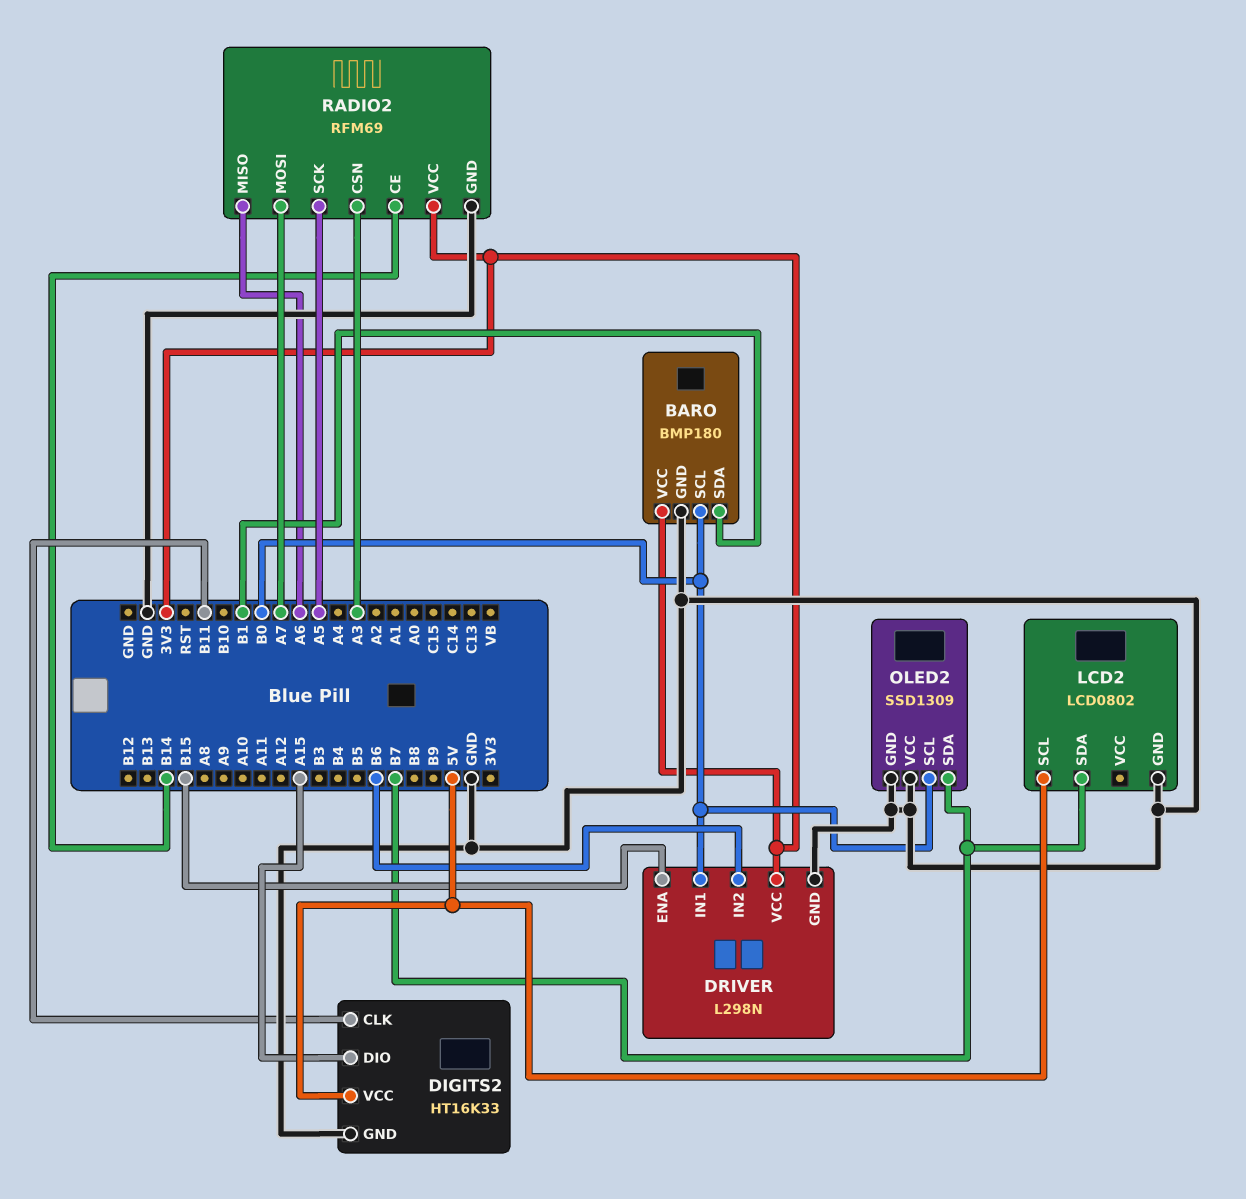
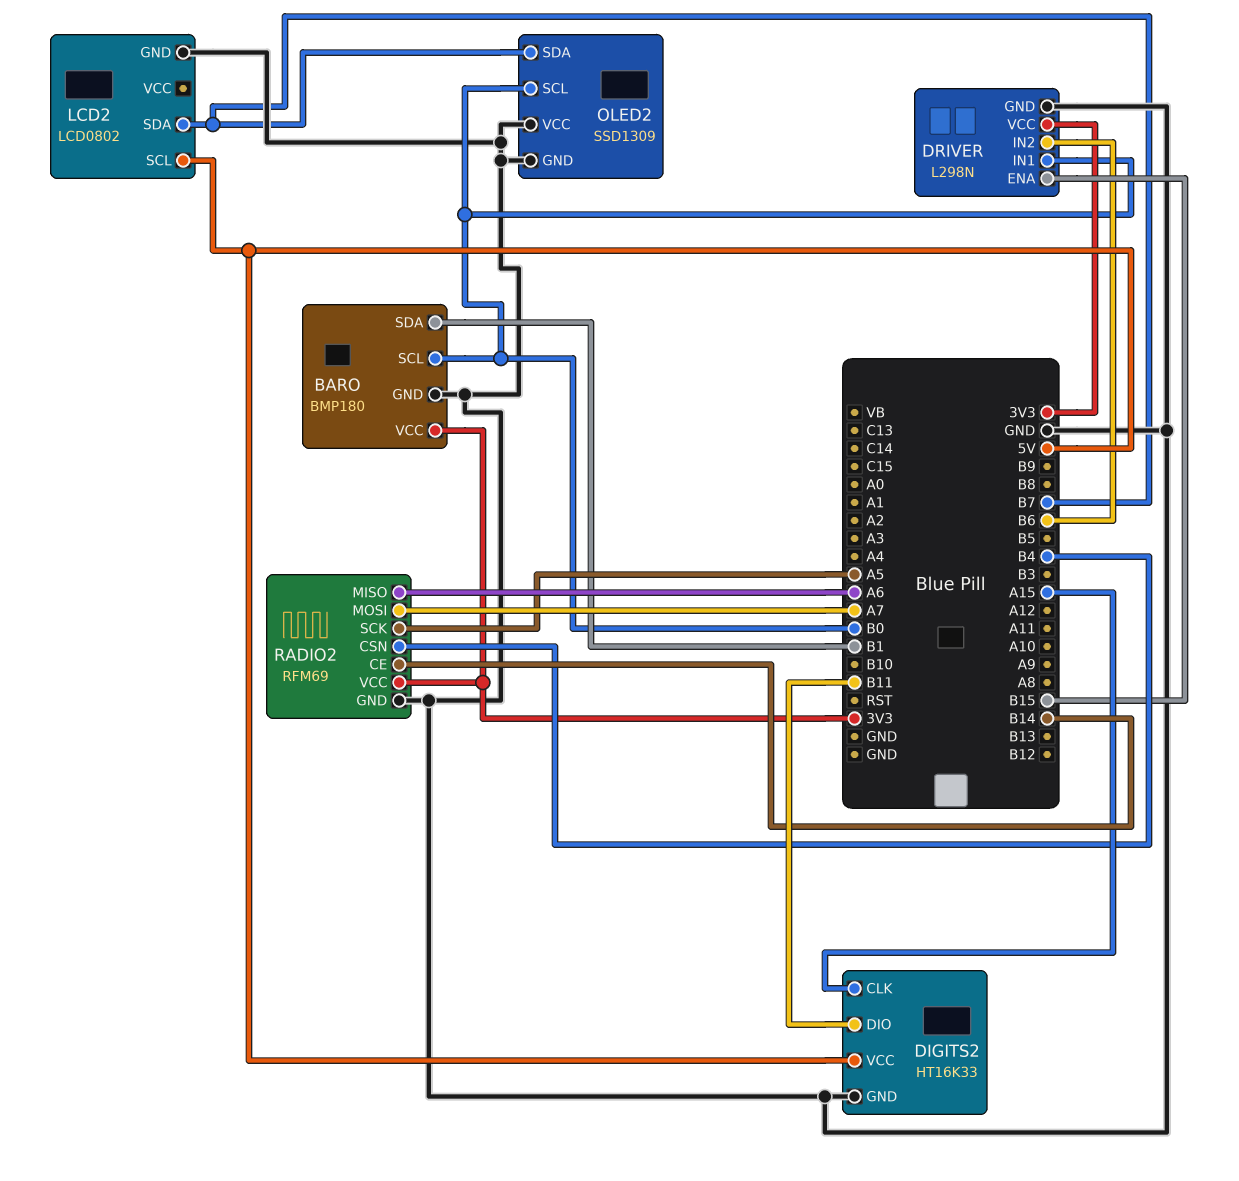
DIGITS2 pin CLK: B11 -> A15
DIGITS2 pin DIO: A15 -> B11
RADIO2 pin CSN: A3 -> B4

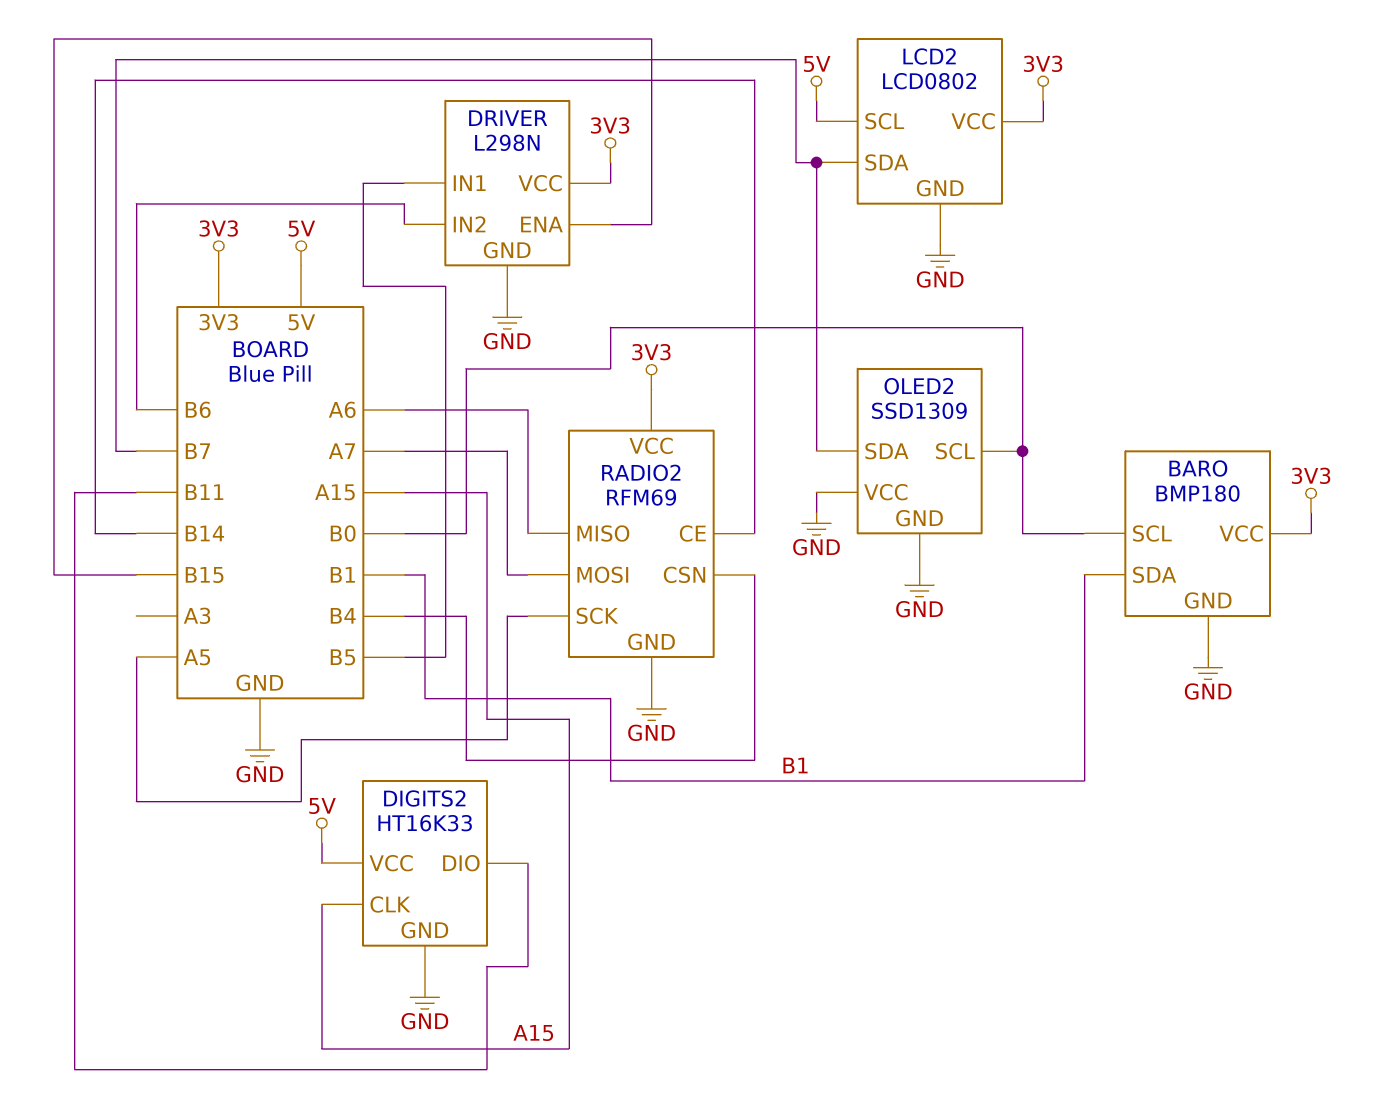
DRIVER pin IN1: B0 -> B5
LCD2 pin VCC: none -> 3V3

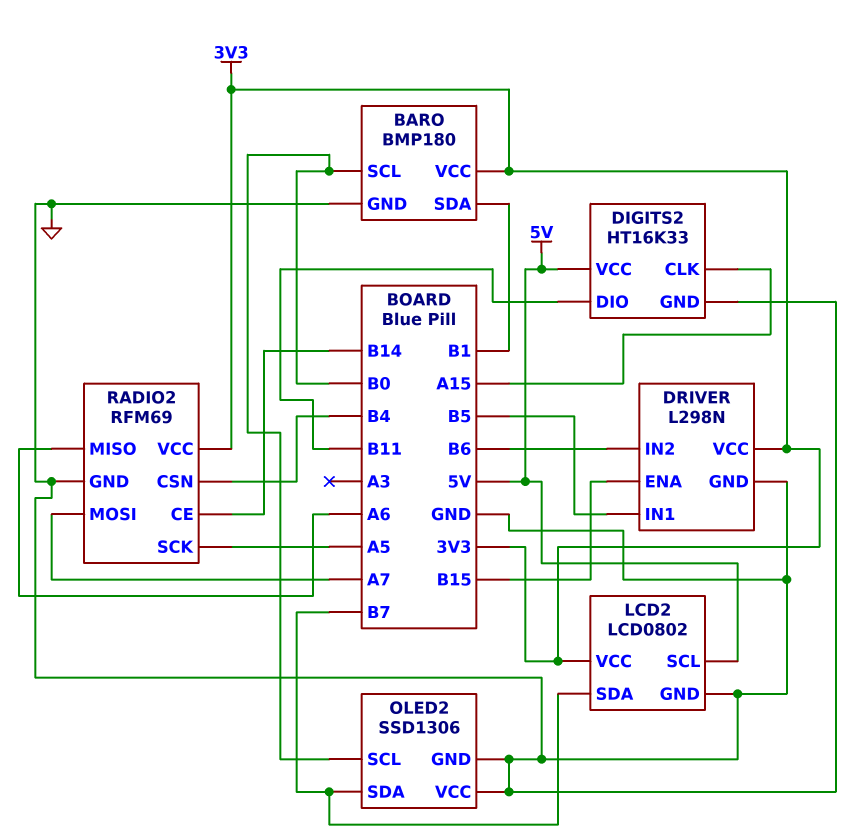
OLED2: SSD1309 -> SSD1306

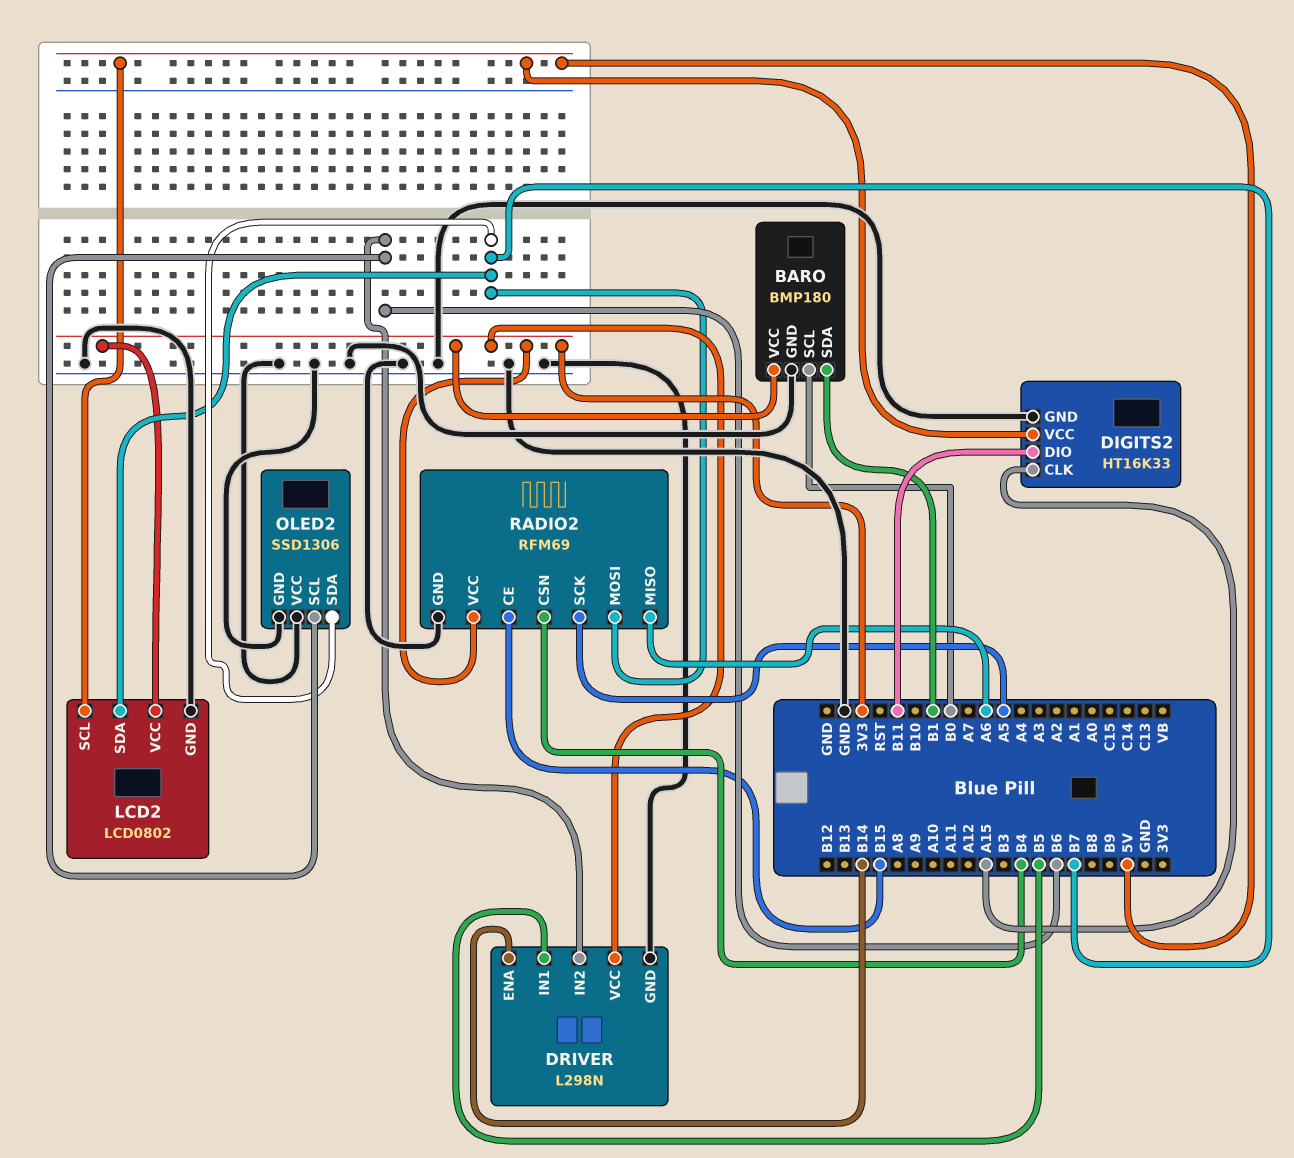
DRIVER pin ENA: B15 -> B14
OLED2 pin SCL: B0 -> B6
RADIO2 pin CE: B14 -> B15
RADIO2 pin MOSI: A7 -> B7

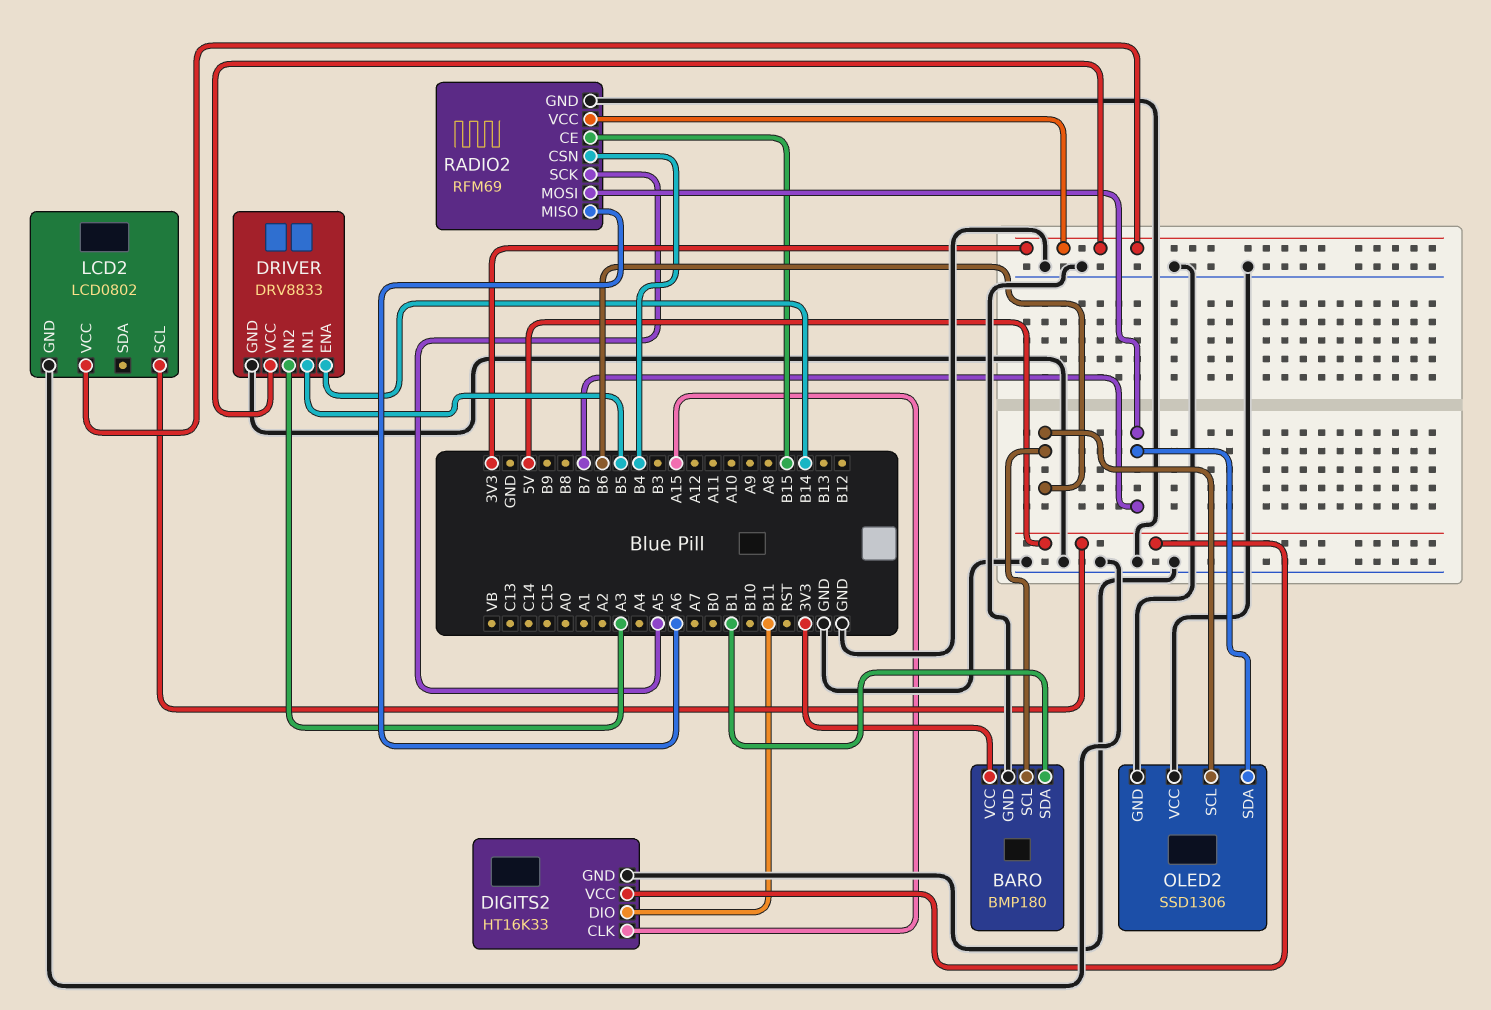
BARO pin SCL: B0 -> B6
DRIVER: L298N -> DRV8833
DRIVER pin IN2: B6 -> A3
LCD2 pin SDA: B7 -> none

